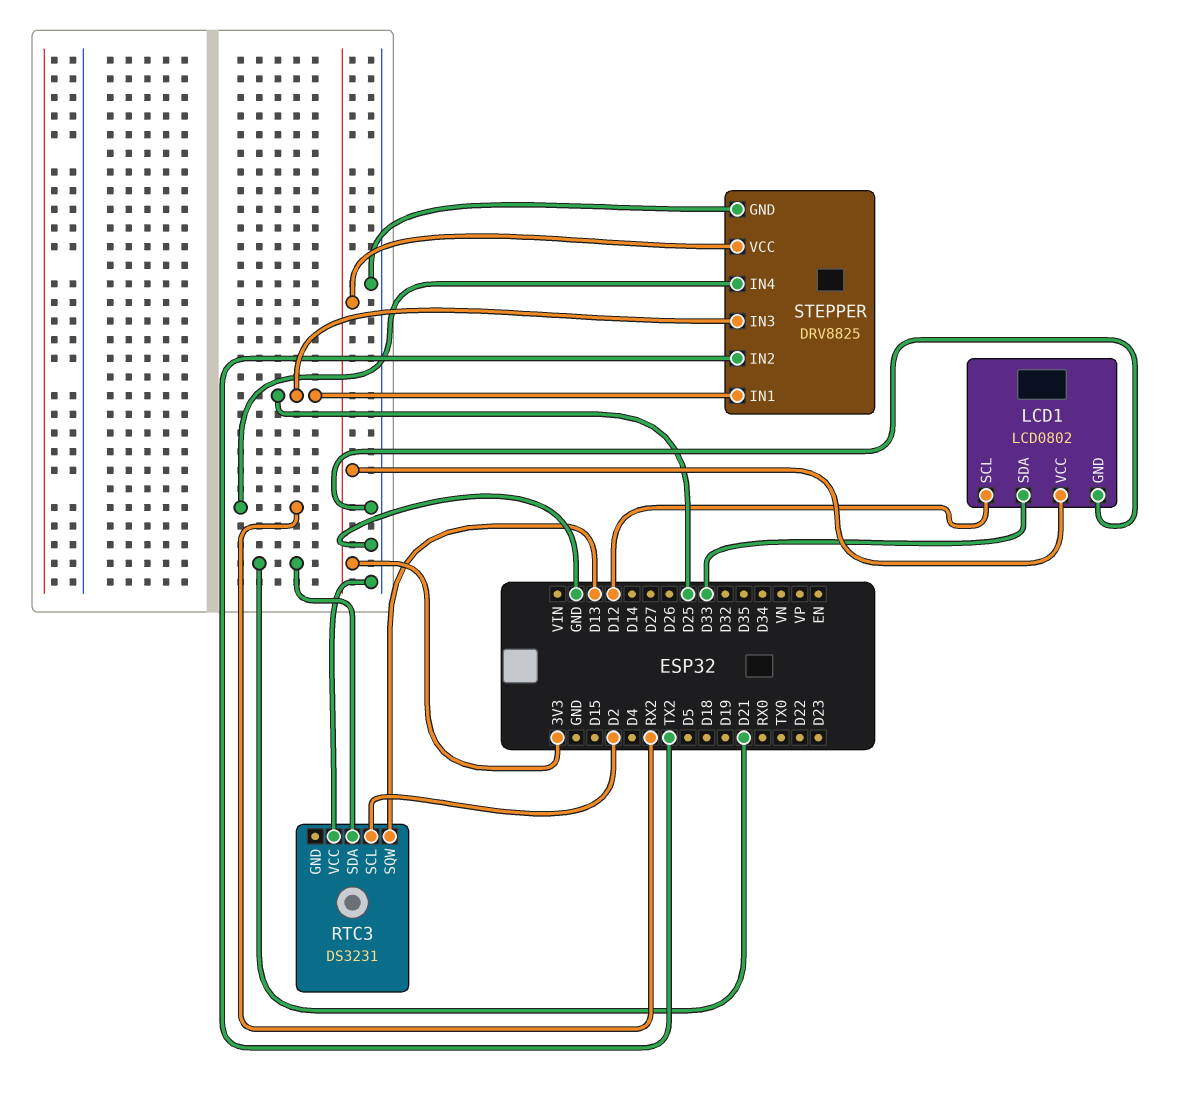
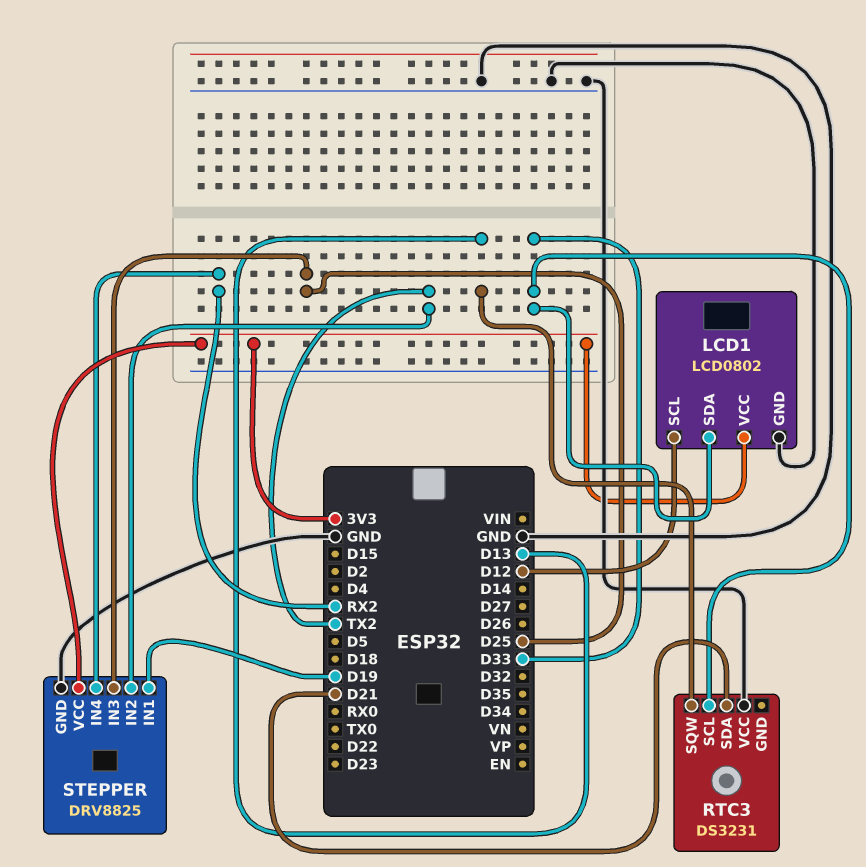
RTC3 pin SCL: D2 -> D33
STEPPER pin IN1: D25 -> D19

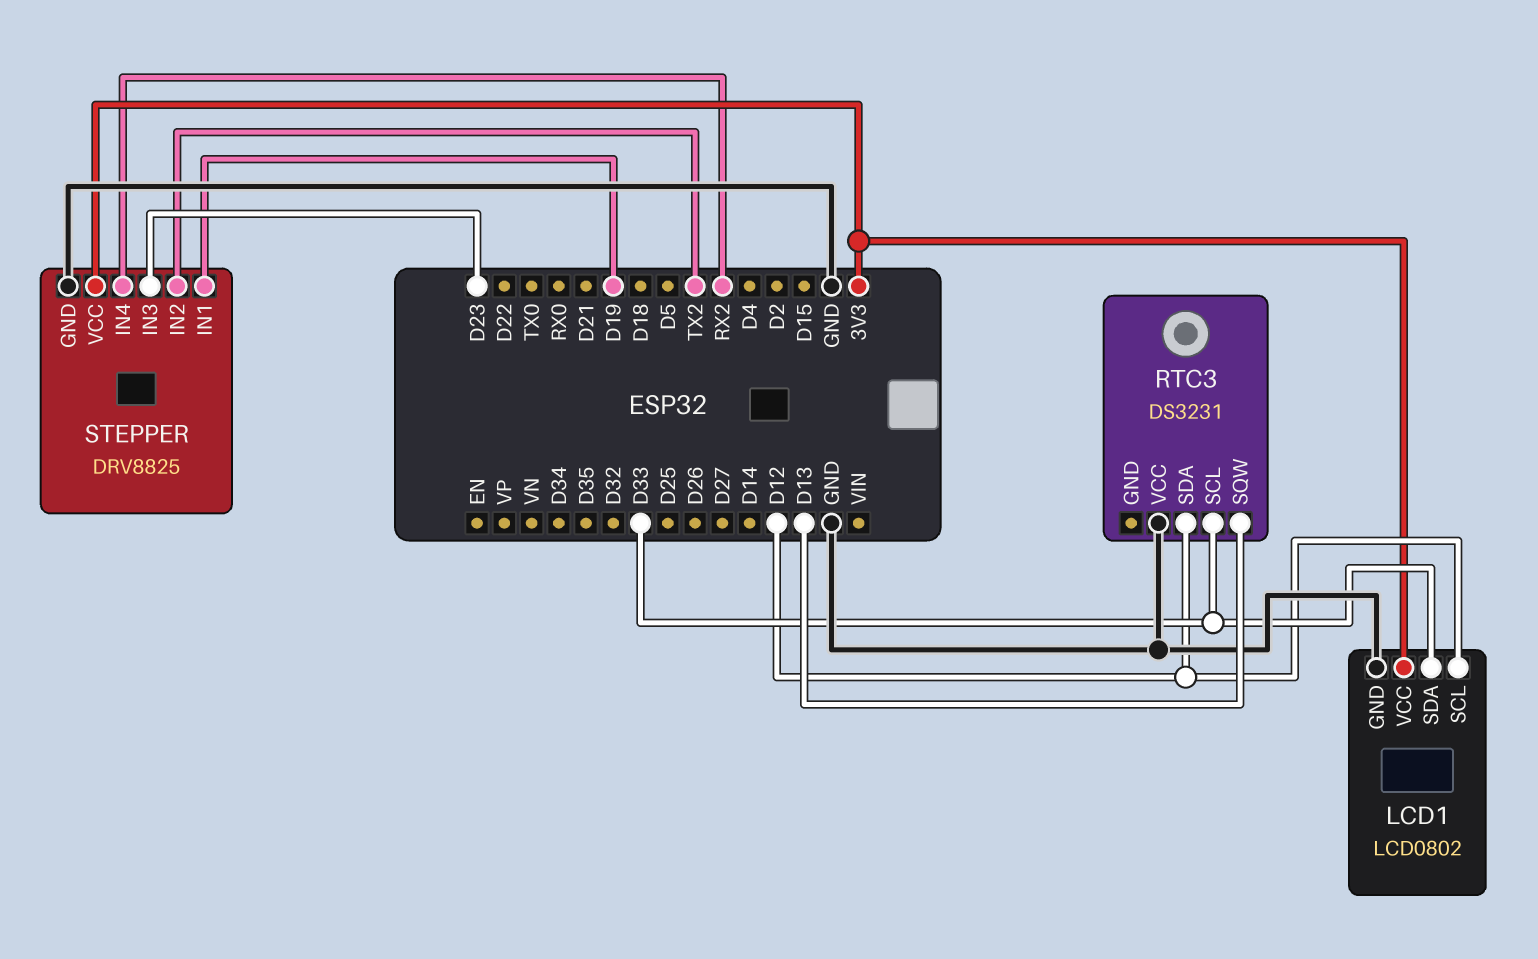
RTC3 pin SDA: D21 -> D12
STEPPER pin IN3: D25 -> D23

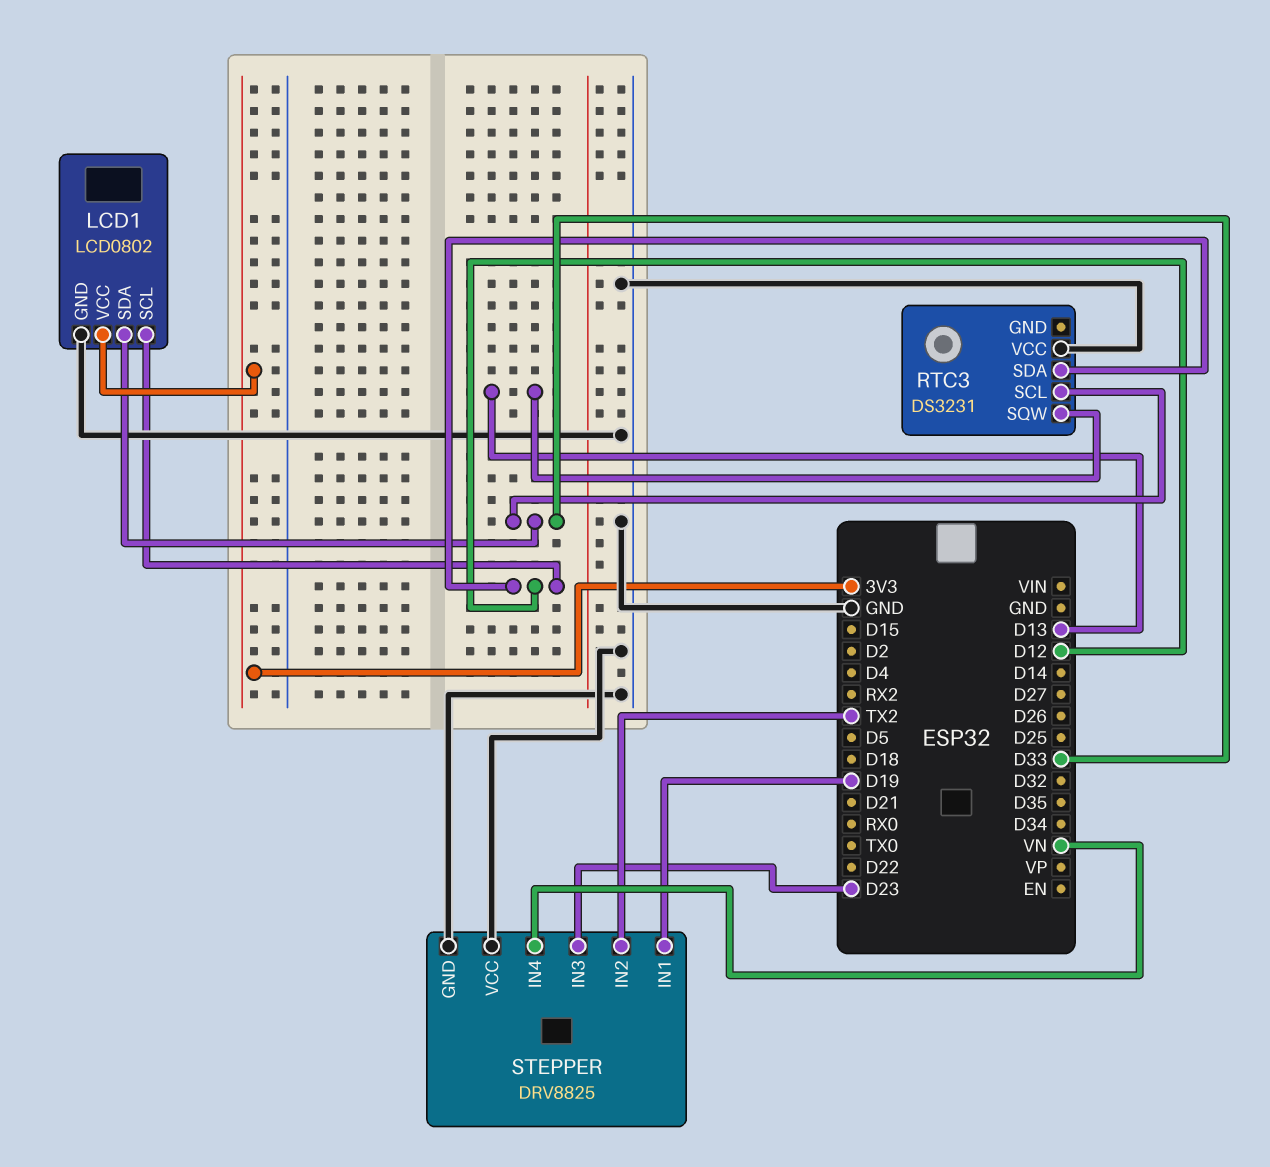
STEPPER pin IN4: RX2 -> VN
STEPPER pin VCC: 3V3 -> GND

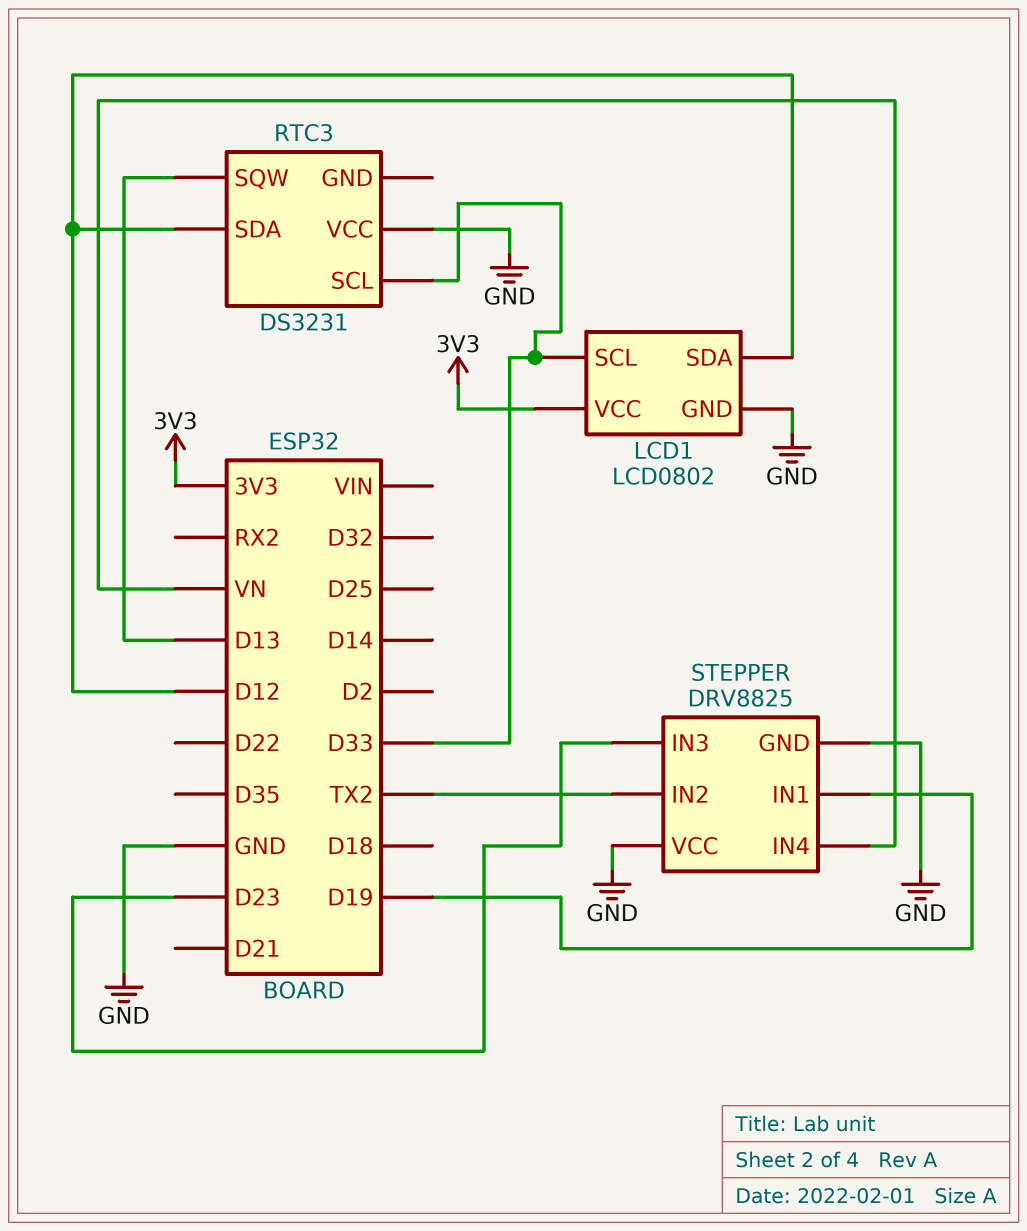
LCD1 pin SCL: D12 -> D33
LCD1 pin SDA: D33 -> D12

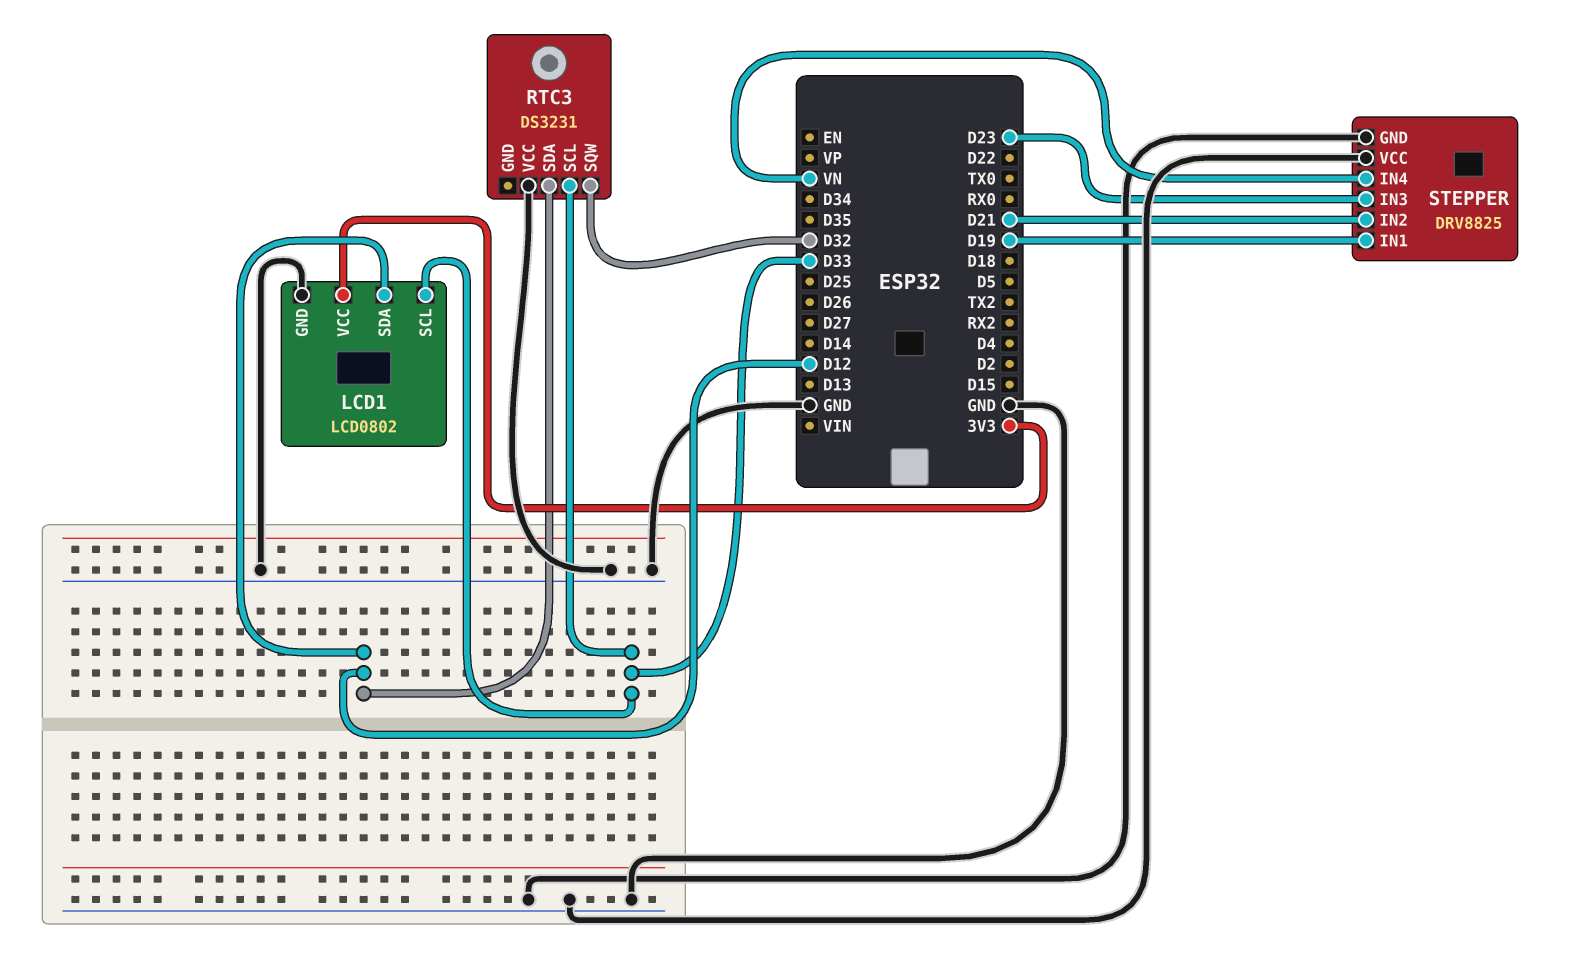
RTC3 pin SQW: D13 -> D32
STEPPER pin IN2: TX2 -> D21

